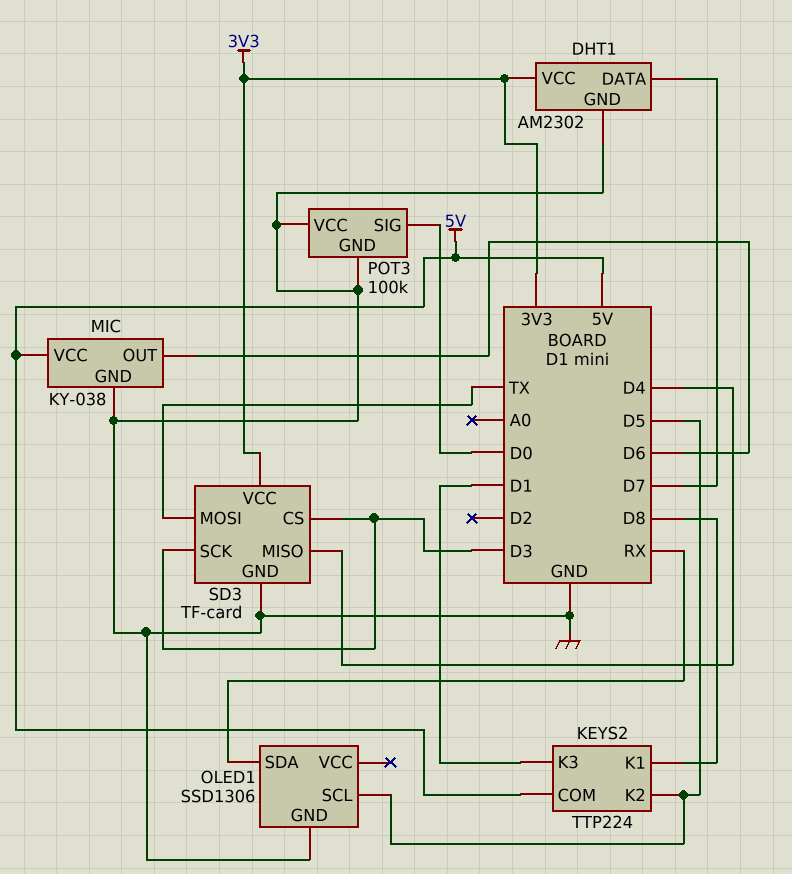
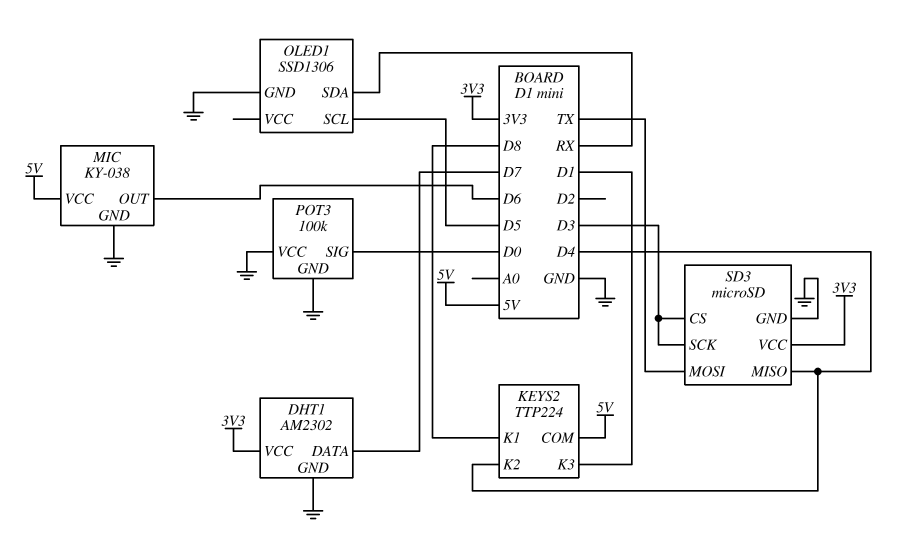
KEYS2 pin K2: D5 -> D4
SD3: TF-card -> microSD

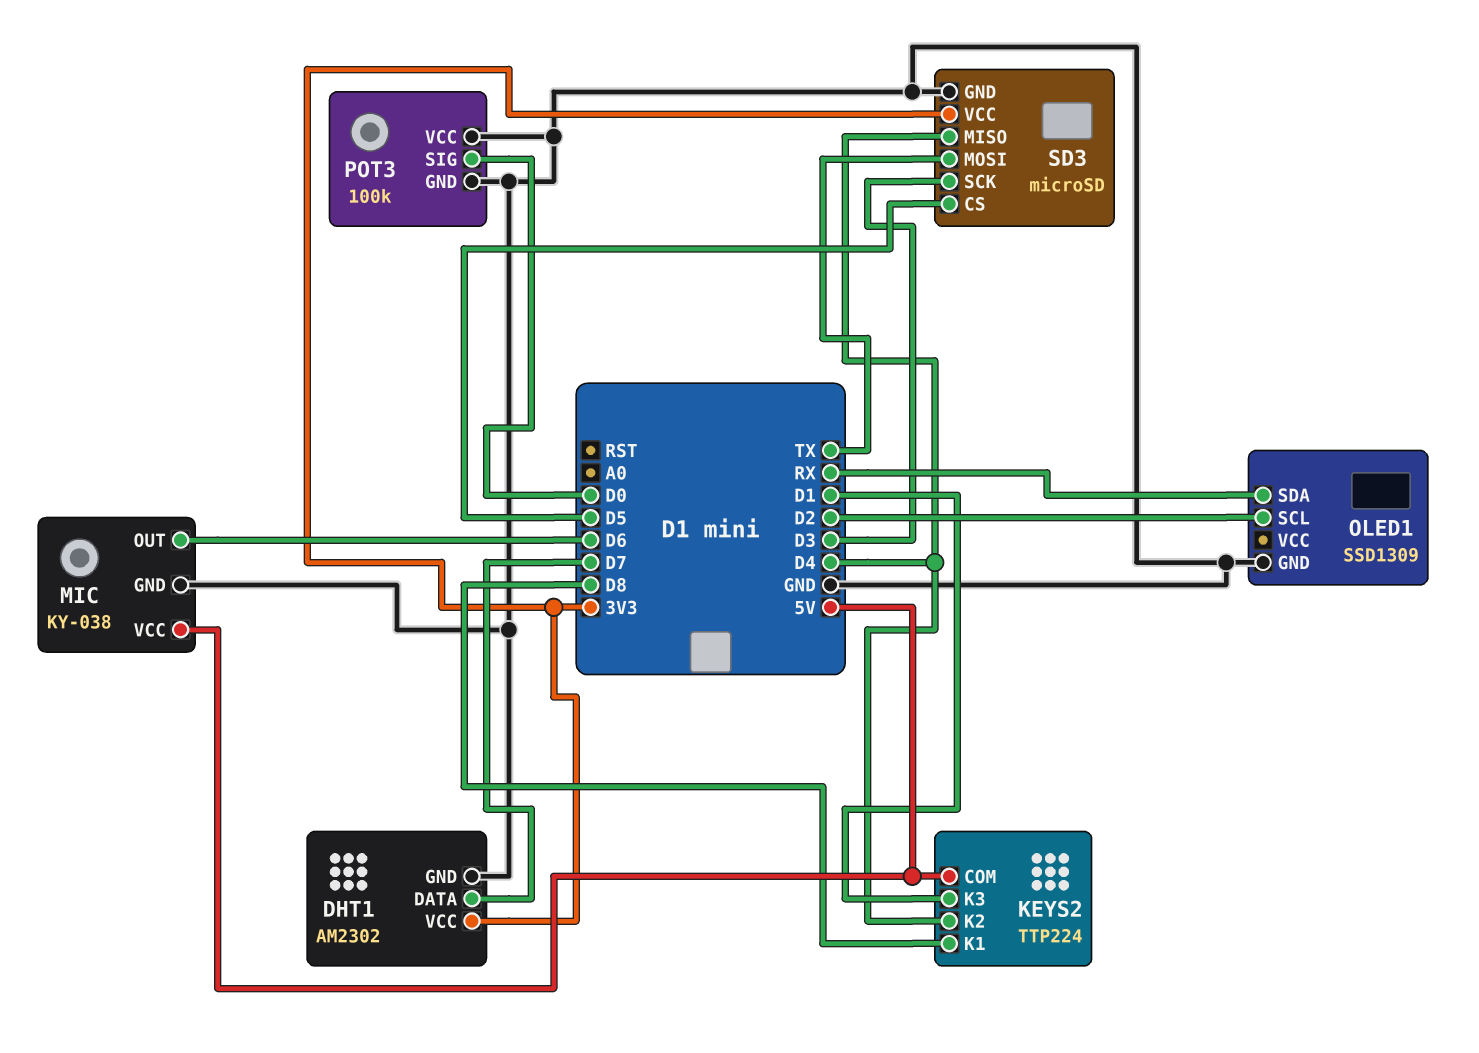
OLED1: SSD1306 -> SSD1309
OLED1 pin SCL: D5 -> D2
SD3 pin CS: D3 -> D5

